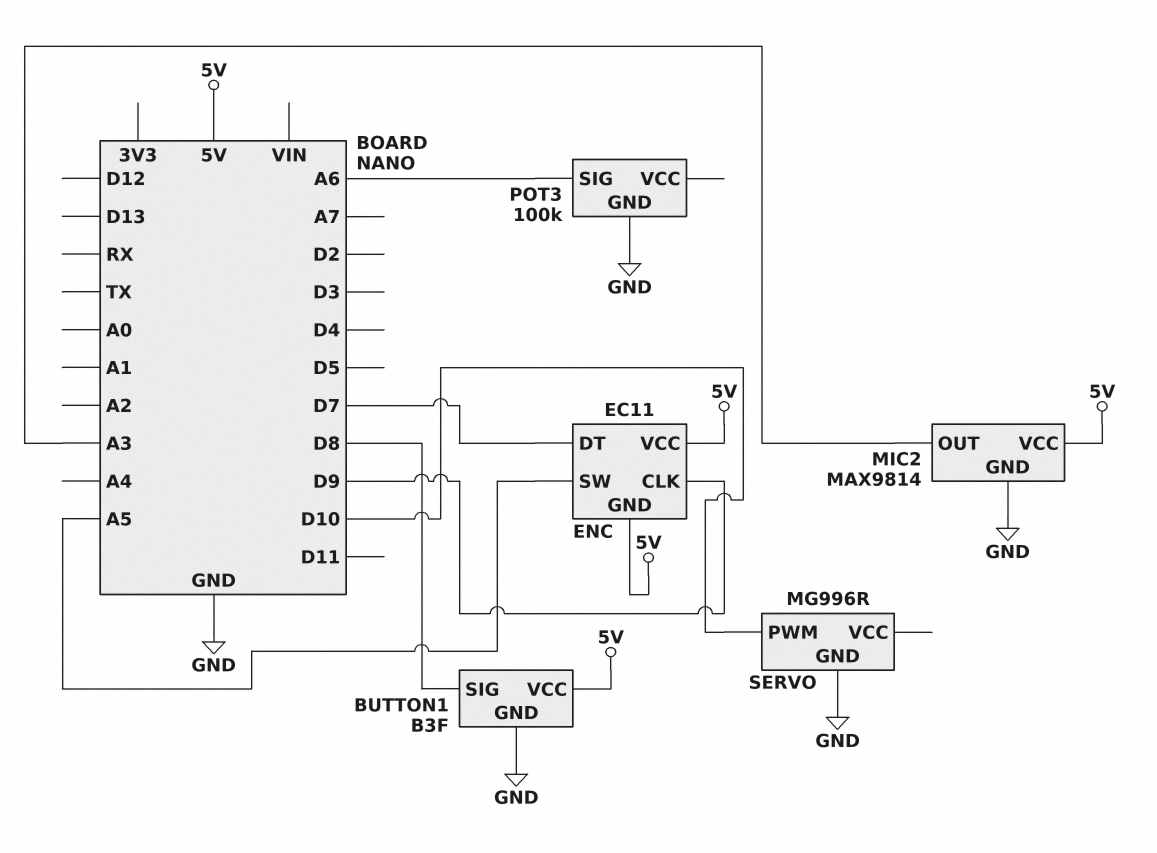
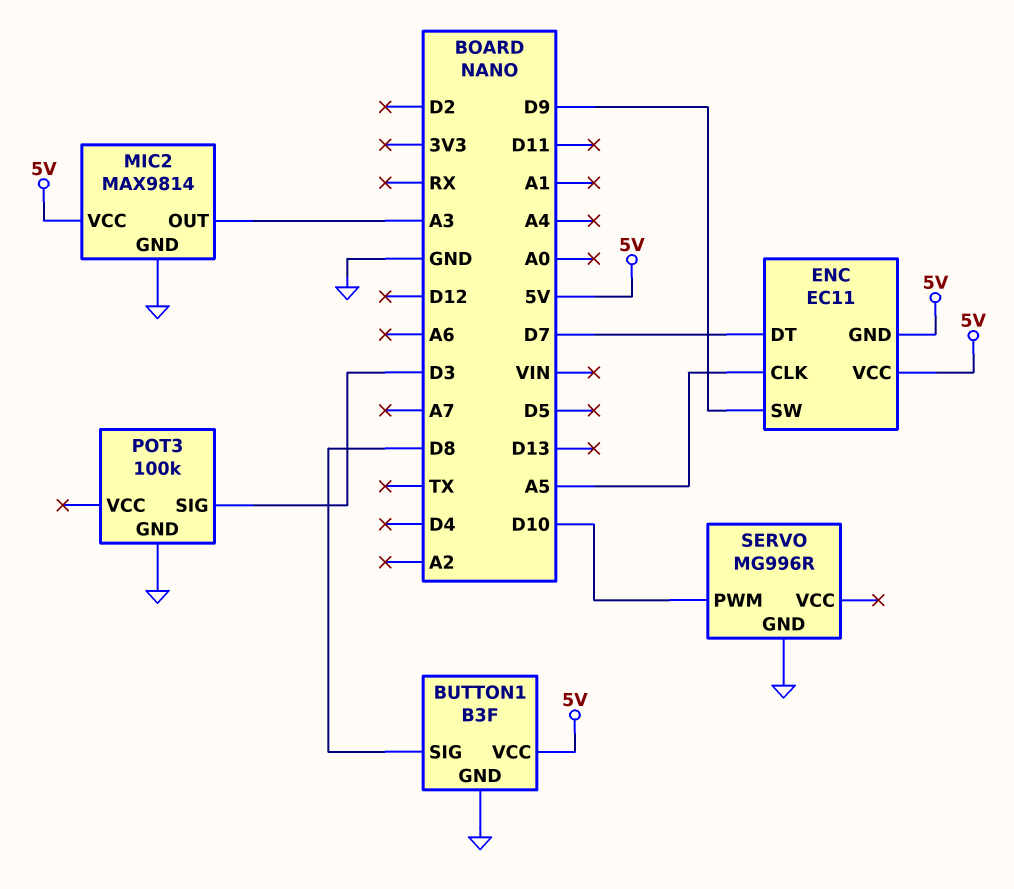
ENC pin CLK: D9 -> A5
ENC pin SW: A5 -> D9
POT3 pin SIG: A6 -> D3

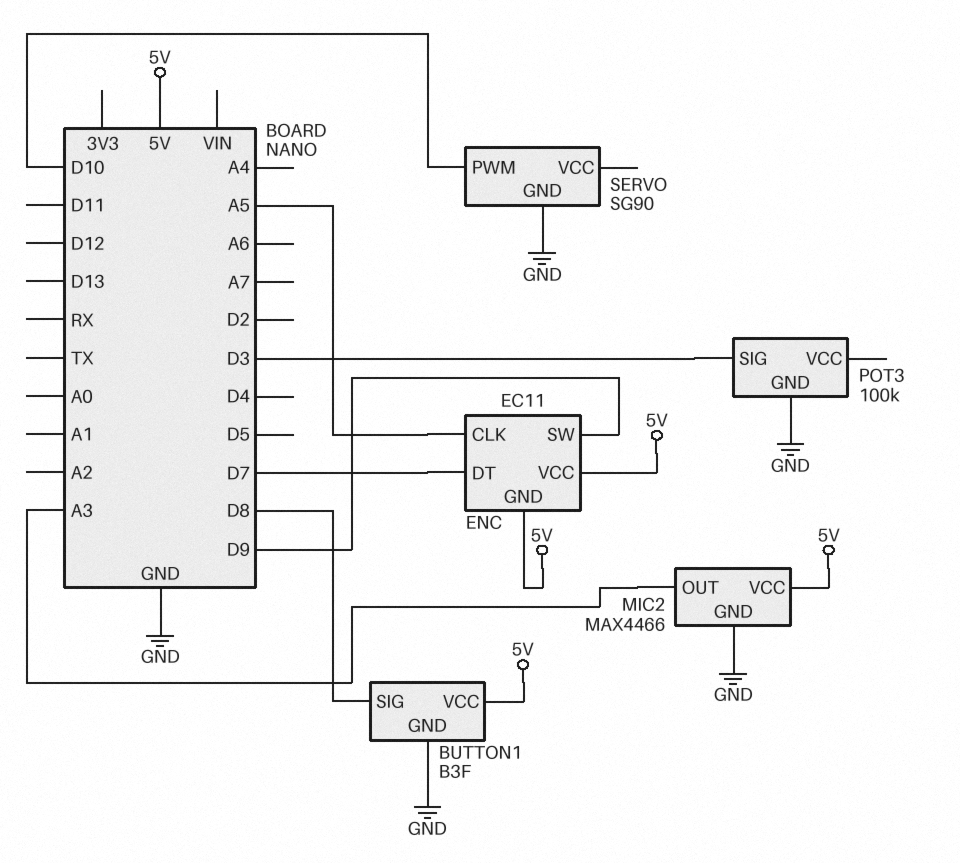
MIC2: MAX9814 -> MAX4466
SERVO: MG996R -> SG90

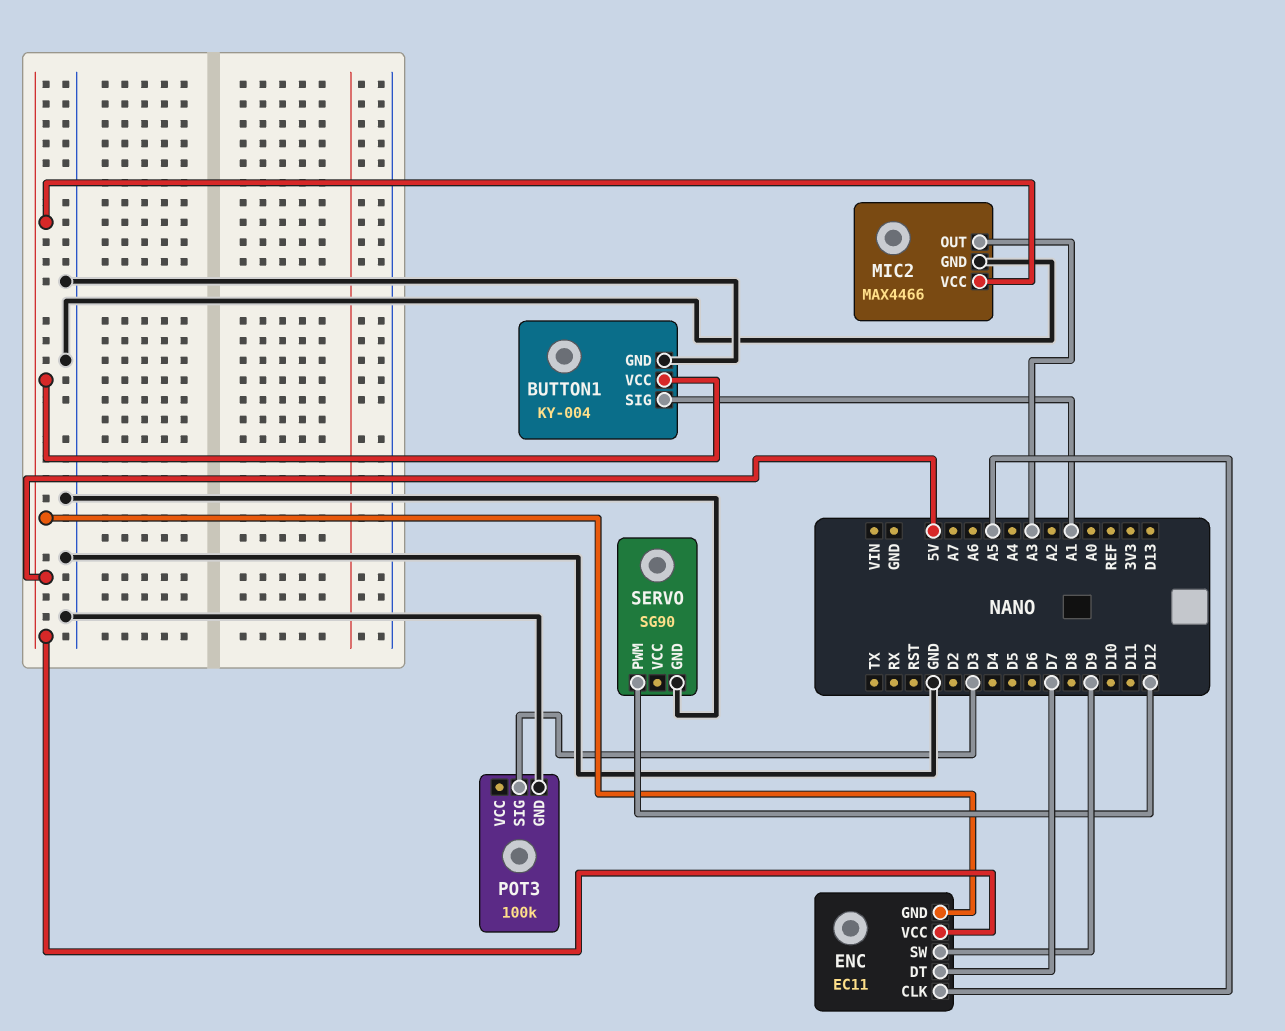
BUTTON1: B3F -> KY-004
BUTTON1 pin SIG: D8 -> A1
SERVO pin PWM: D10 -> D12

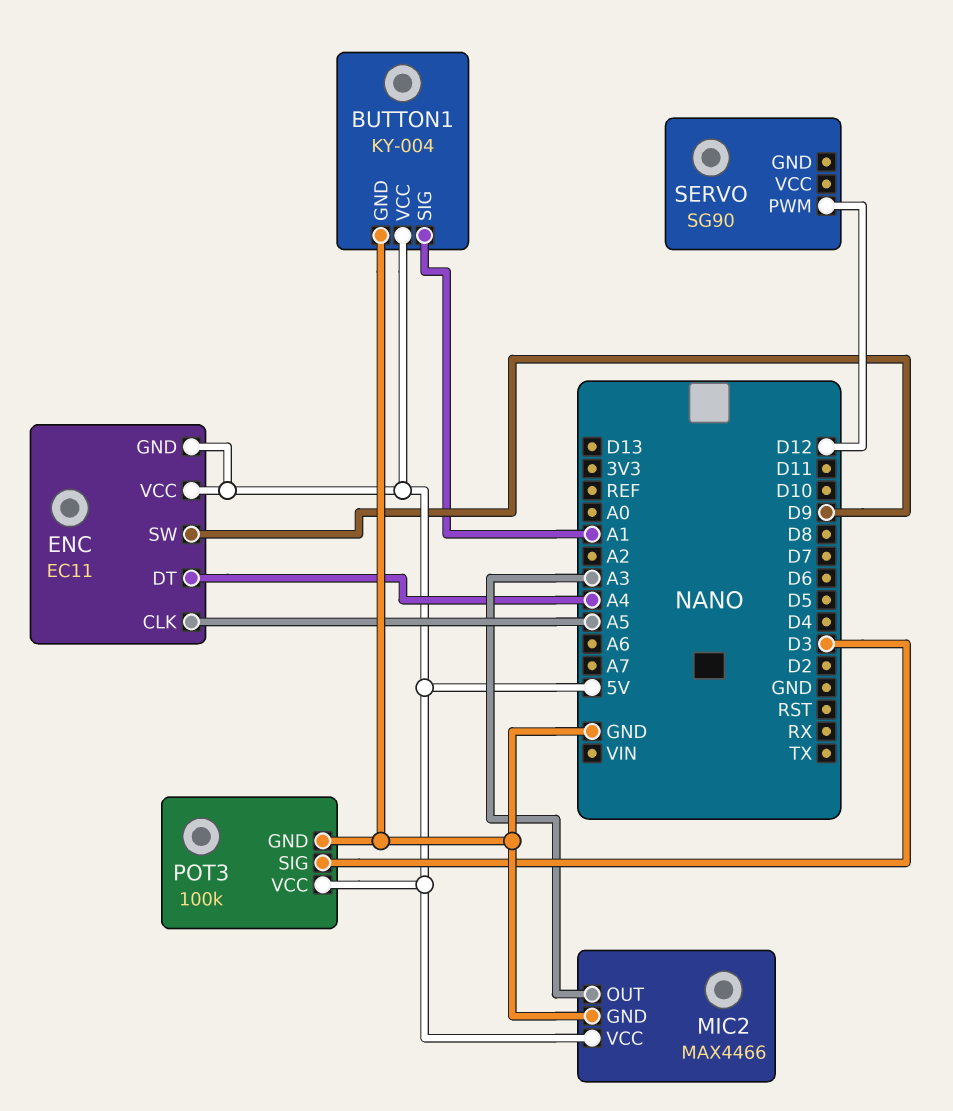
ENC pin DT: D7 -> A4
POT3 pin VCC: none -> 5V
SERVO pin GND: GND -> none

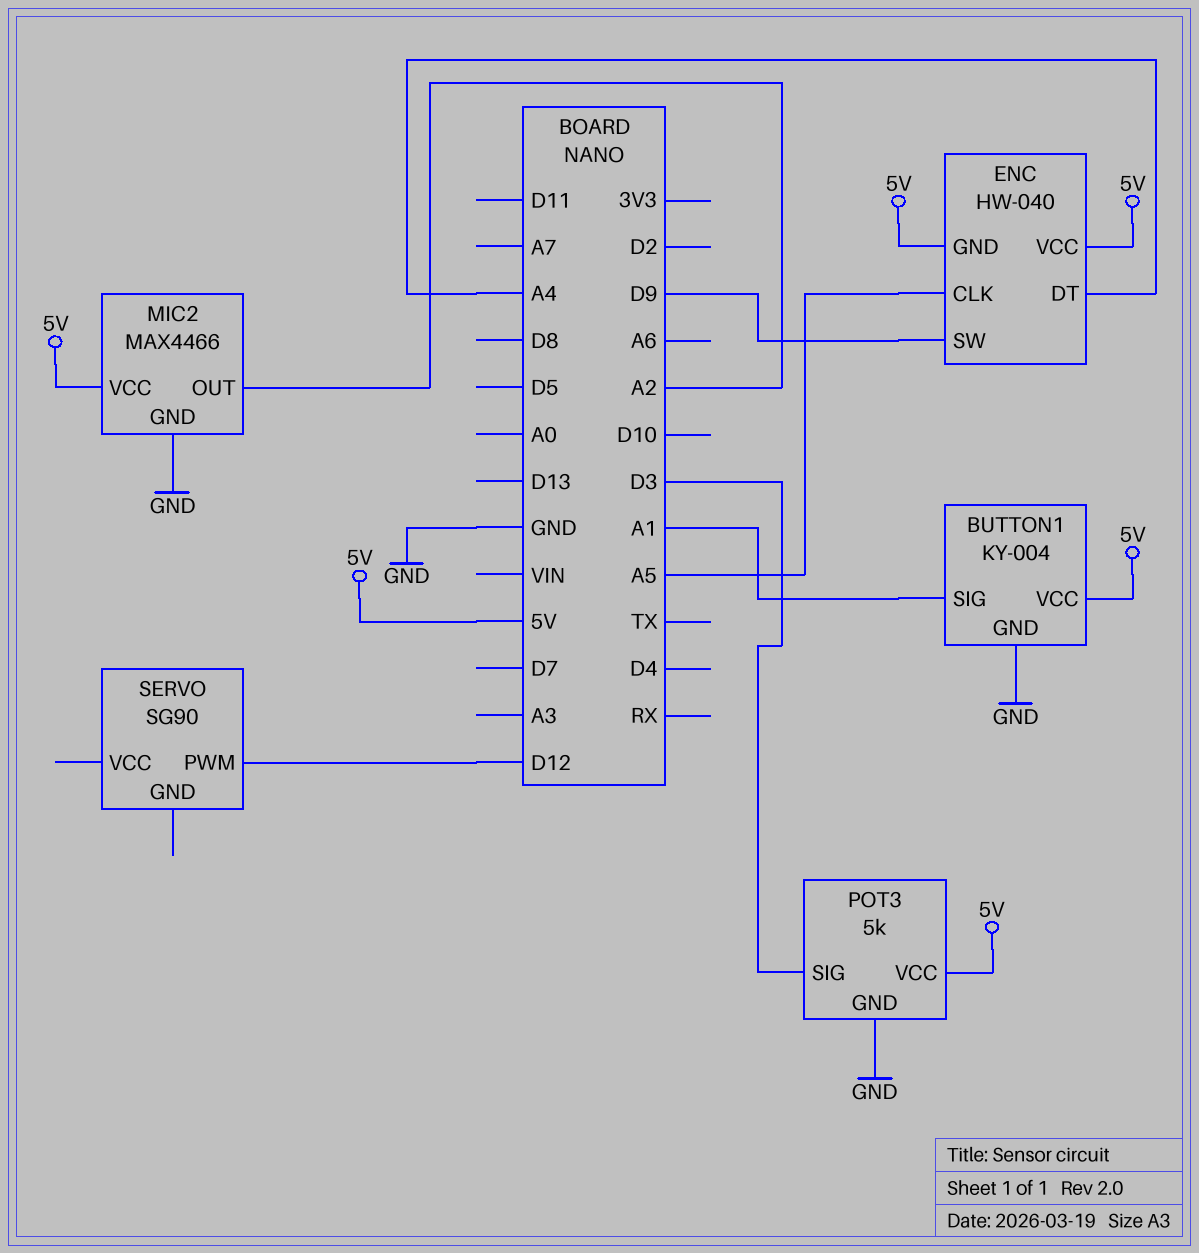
ENC: EC11 -> HW-040
MIC2 pin OUT: A3 -> A2
POT3: 100k -> 5k

